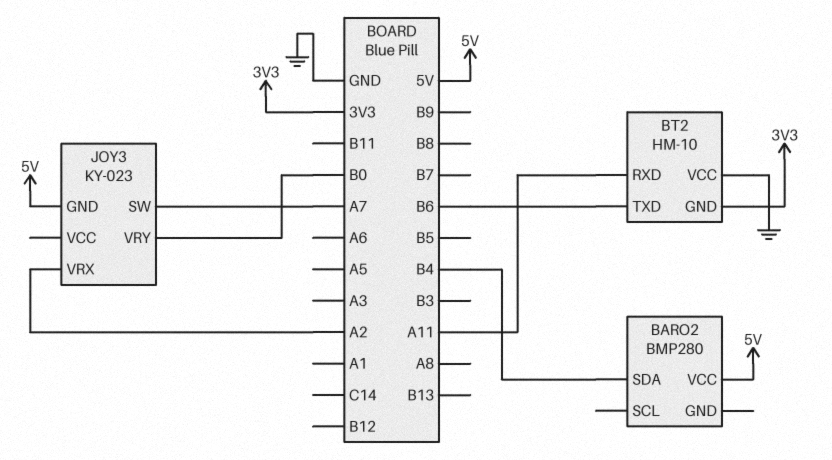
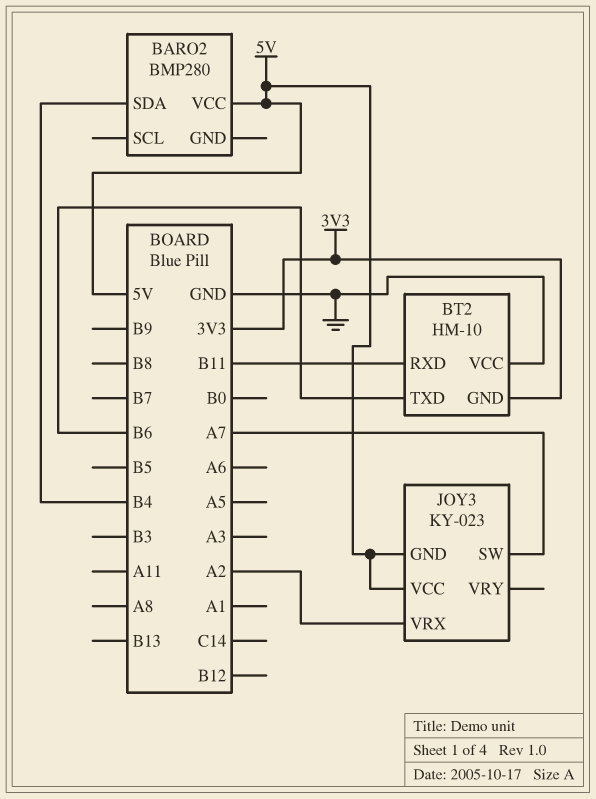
BT2 pin RXD: A11 -> B11
JOY3 pin VCC: none -> 5V
JOY3 pin VRY: B0 -> none

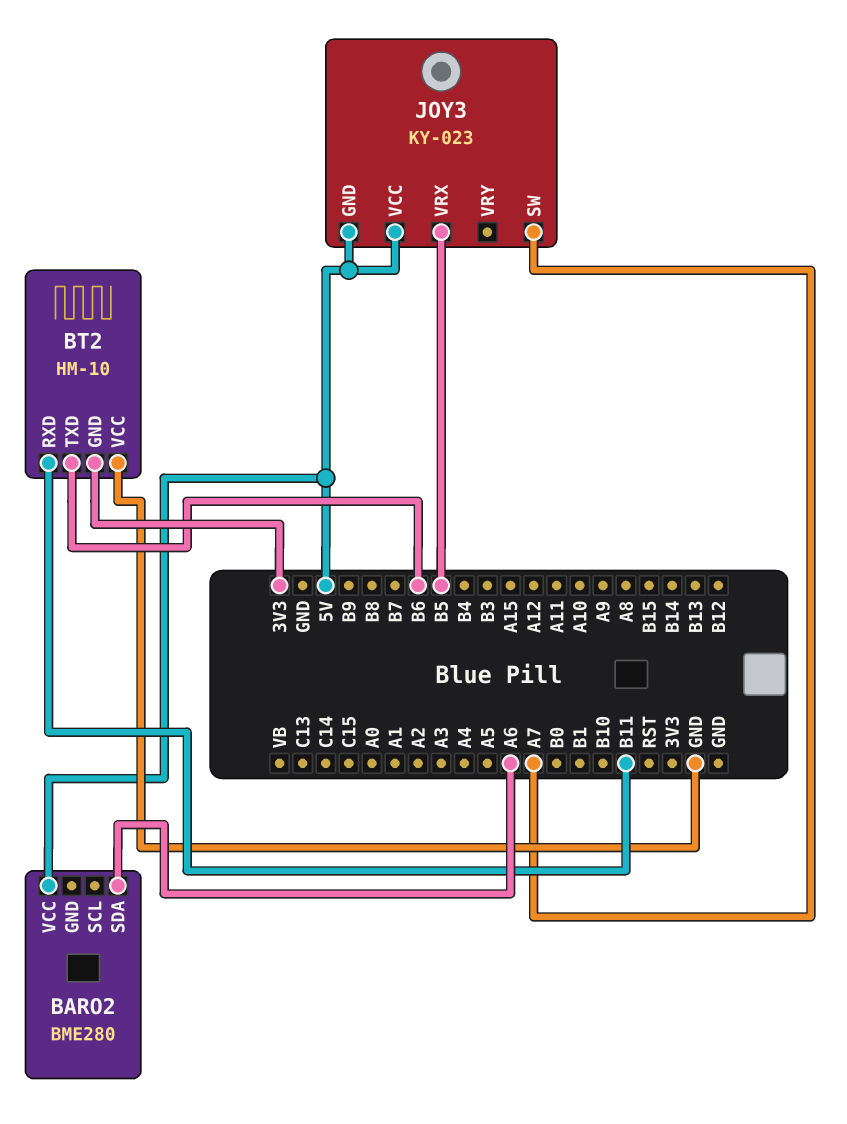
BARO2: BMP280 -> BME280
BARO2 pin SDA: B4 -> A6
JOY3 pin VRX: A2 -> B5

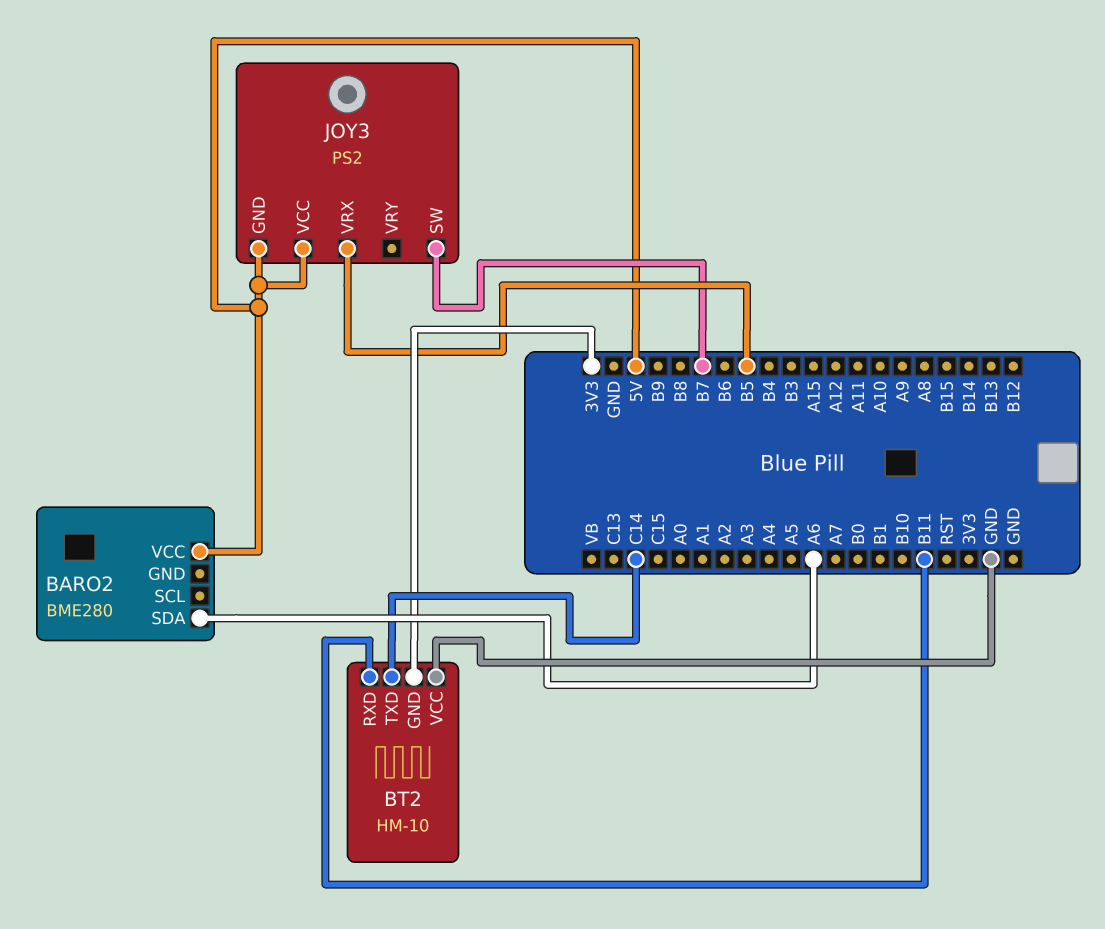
BT2 pin TXD: B6 -> C14
JOY3: KY-023 -> PS2
JOY3 pin SW: A7 -> B7

